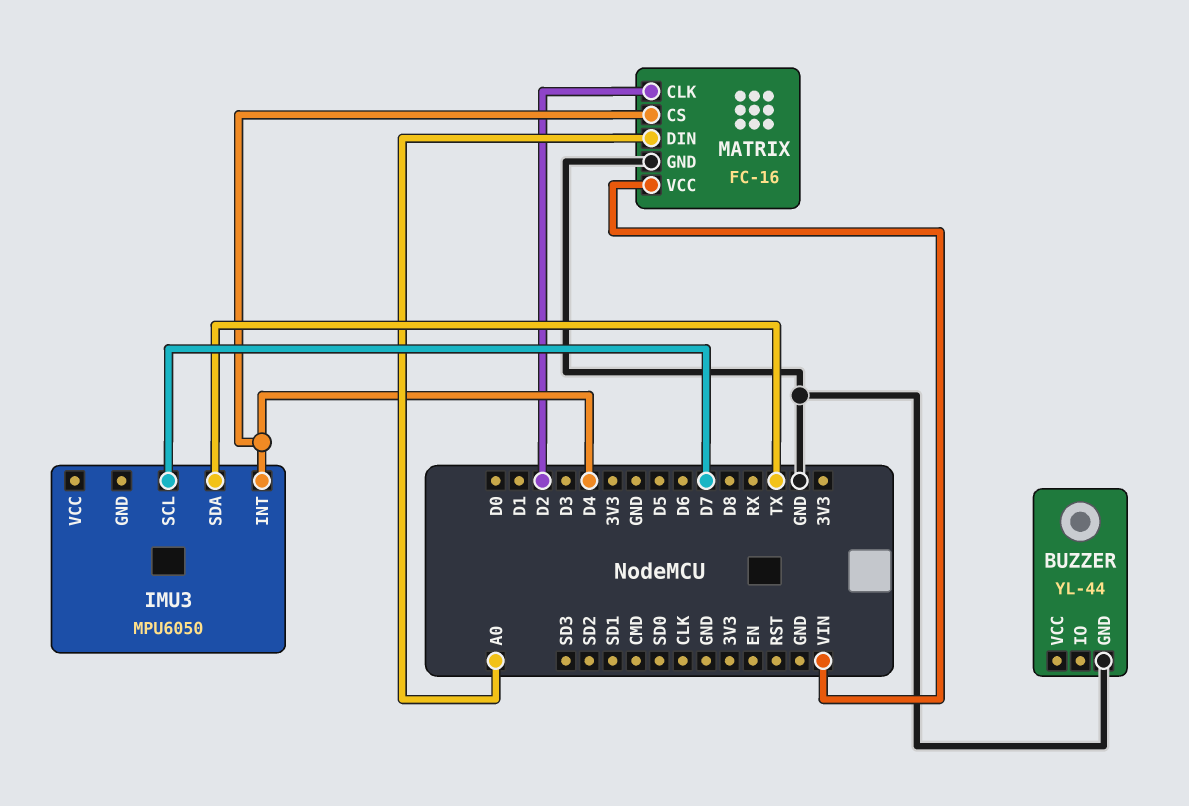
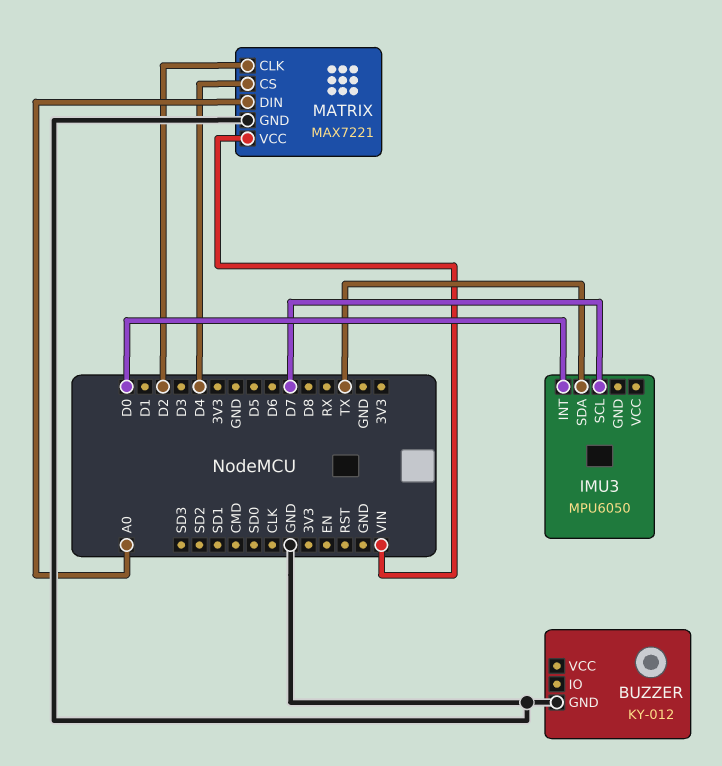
BUZZER: YL-44 -> KY-012
IMU3 pin INT: D4 -> D0
MATRIX: FC-16 -> MAX7221

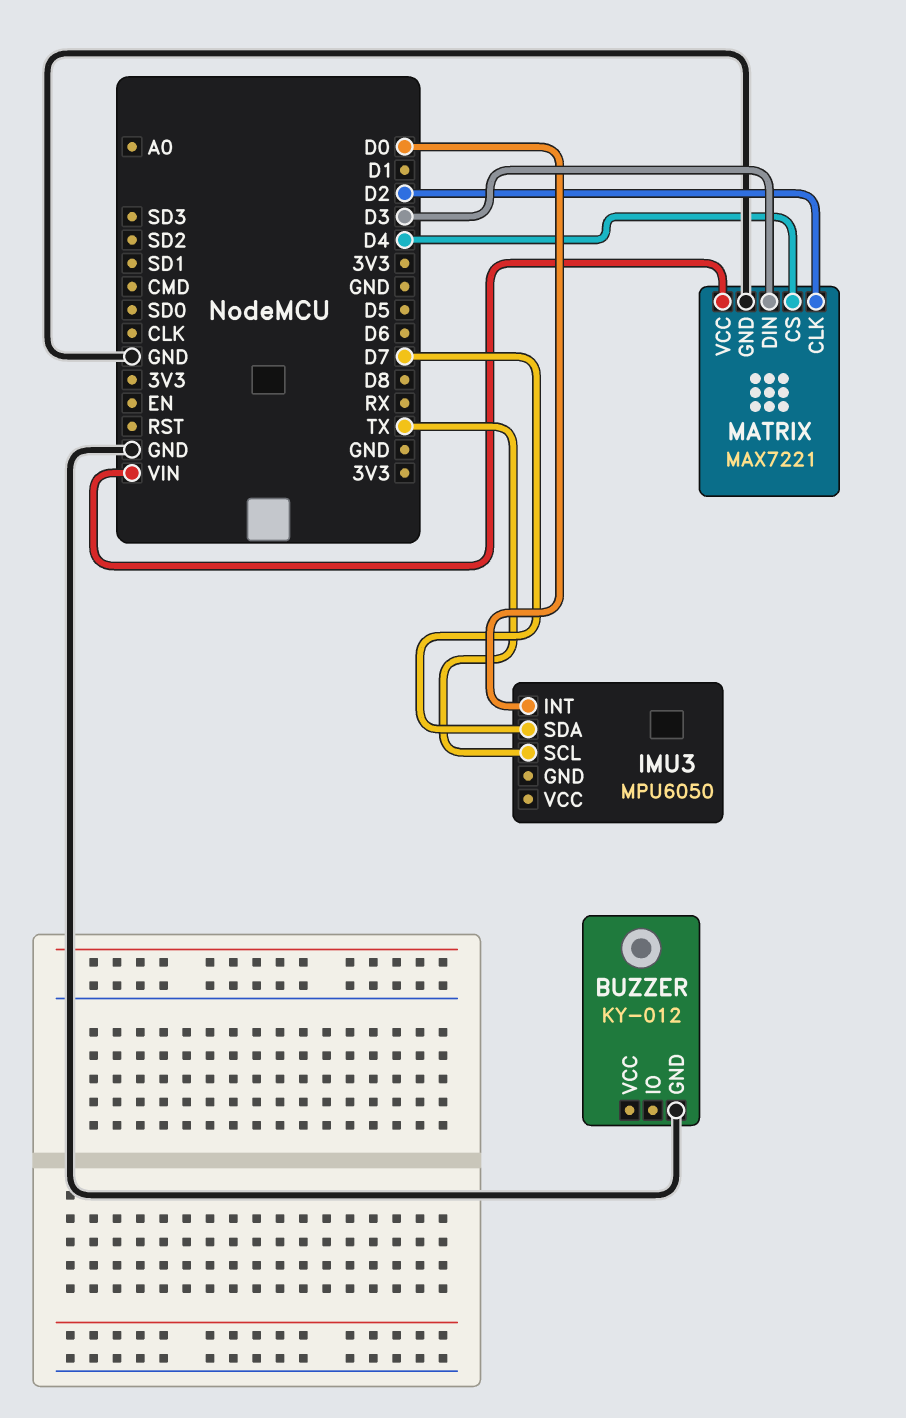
IMU3 pin SCL: D7 -> TX
IMU3 pin SDA: TX -> D7
MATRIX pin DIN: A0 -> D3

